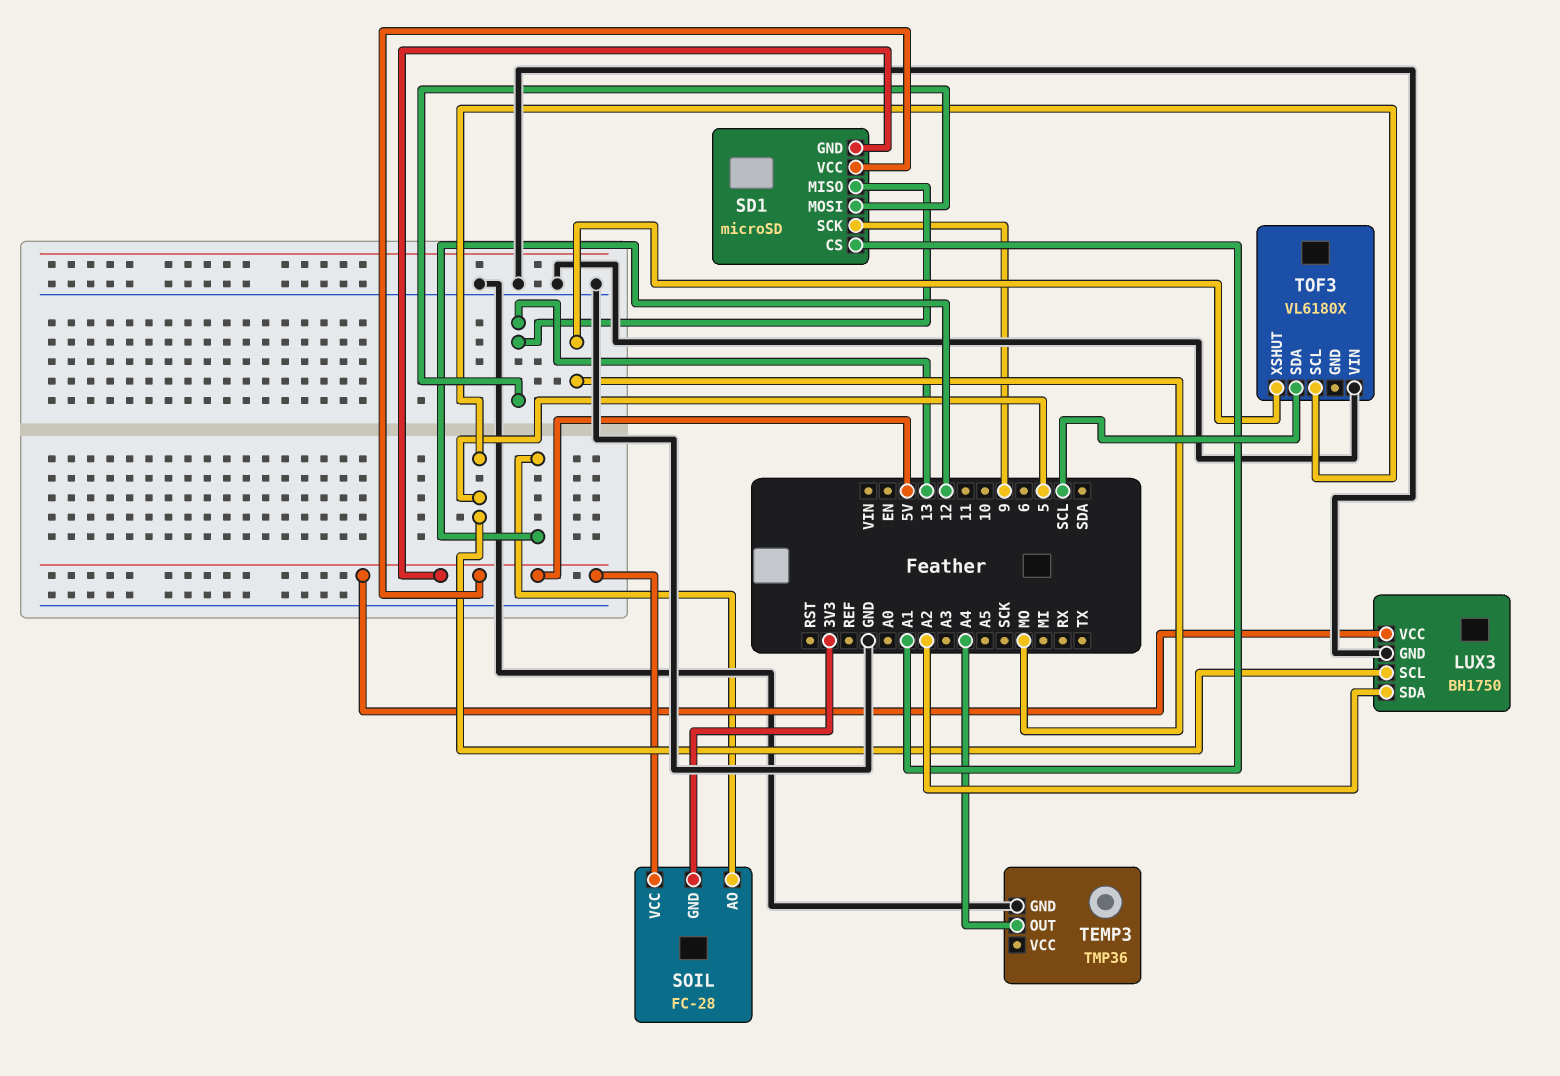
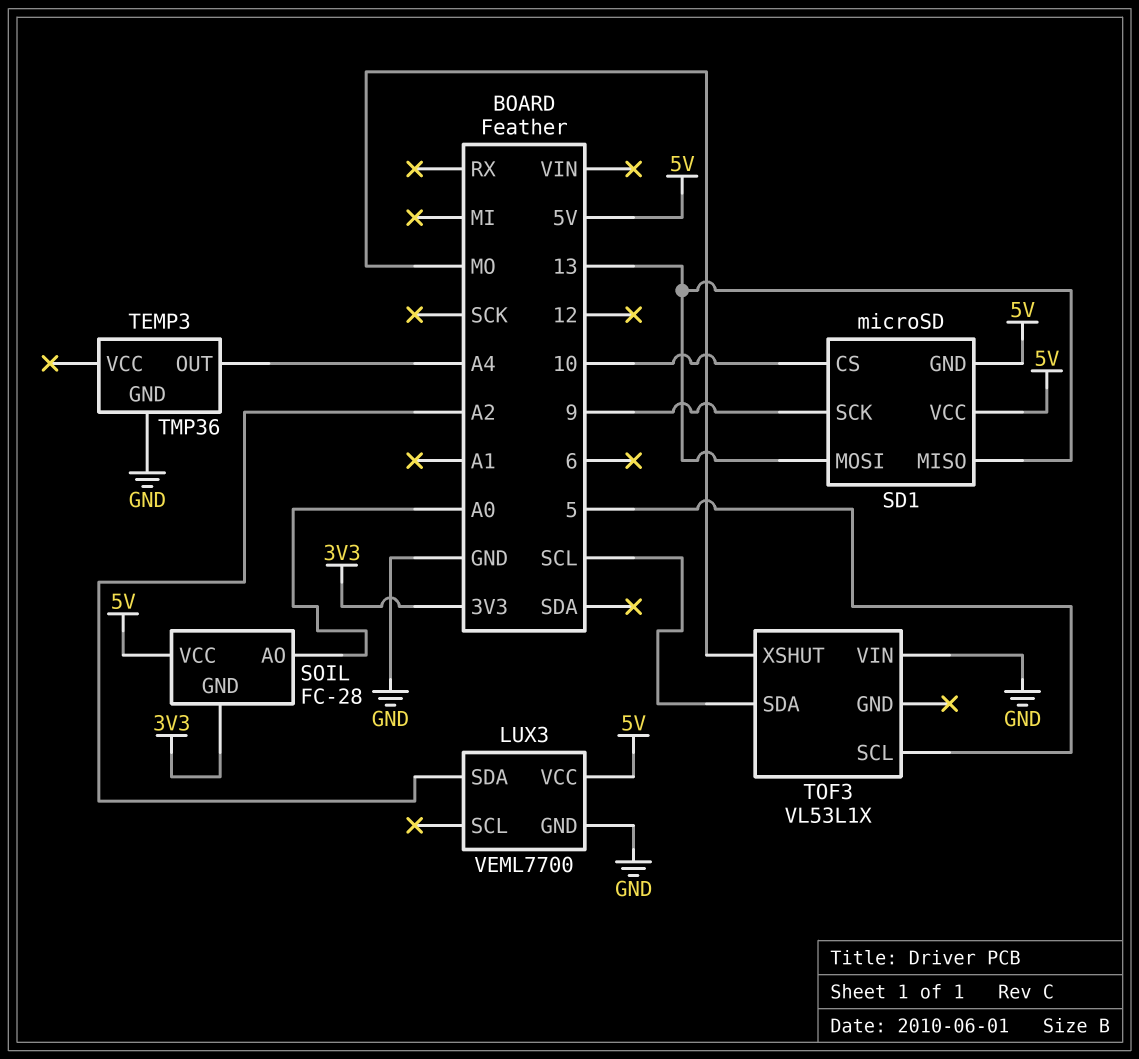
LUX3: BH1750 -> VEML7700
LUX3 pin SCL: 5 -> none
SD1 pin CS: A1 -> 10
SOIL pin AO: 12 -> A0
TOF3: VL6180X -> VL53L1X

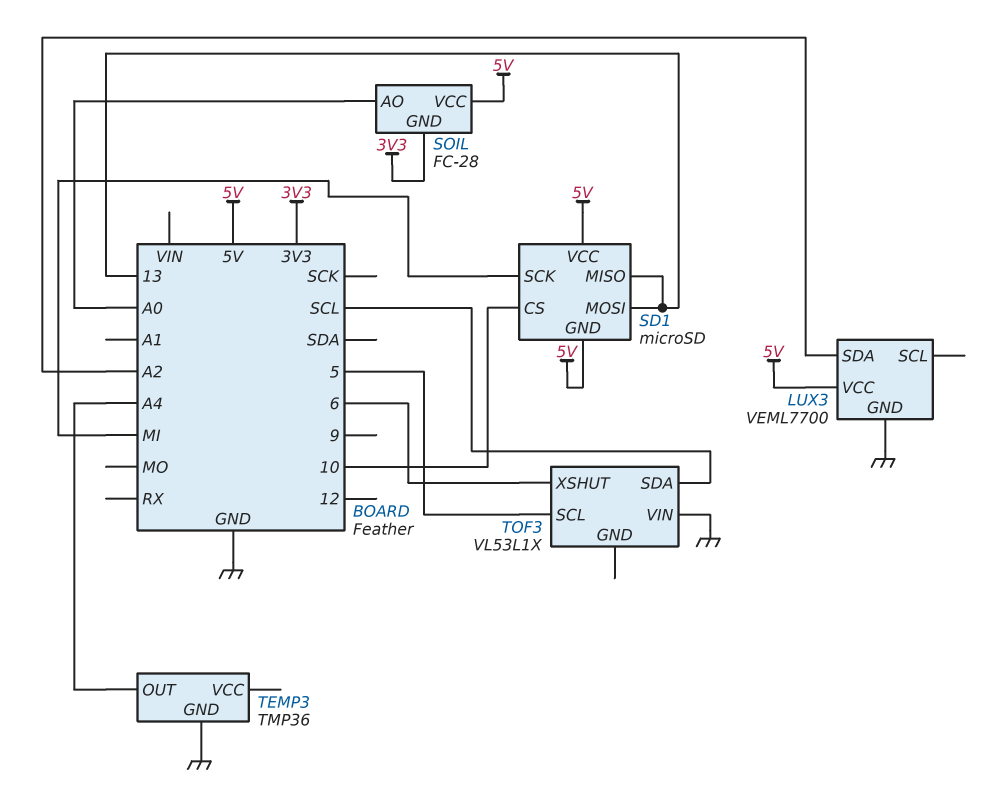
SD1 pin SCK: 9 -> MI
TOF3 pin XSHUT: MO -> 6

